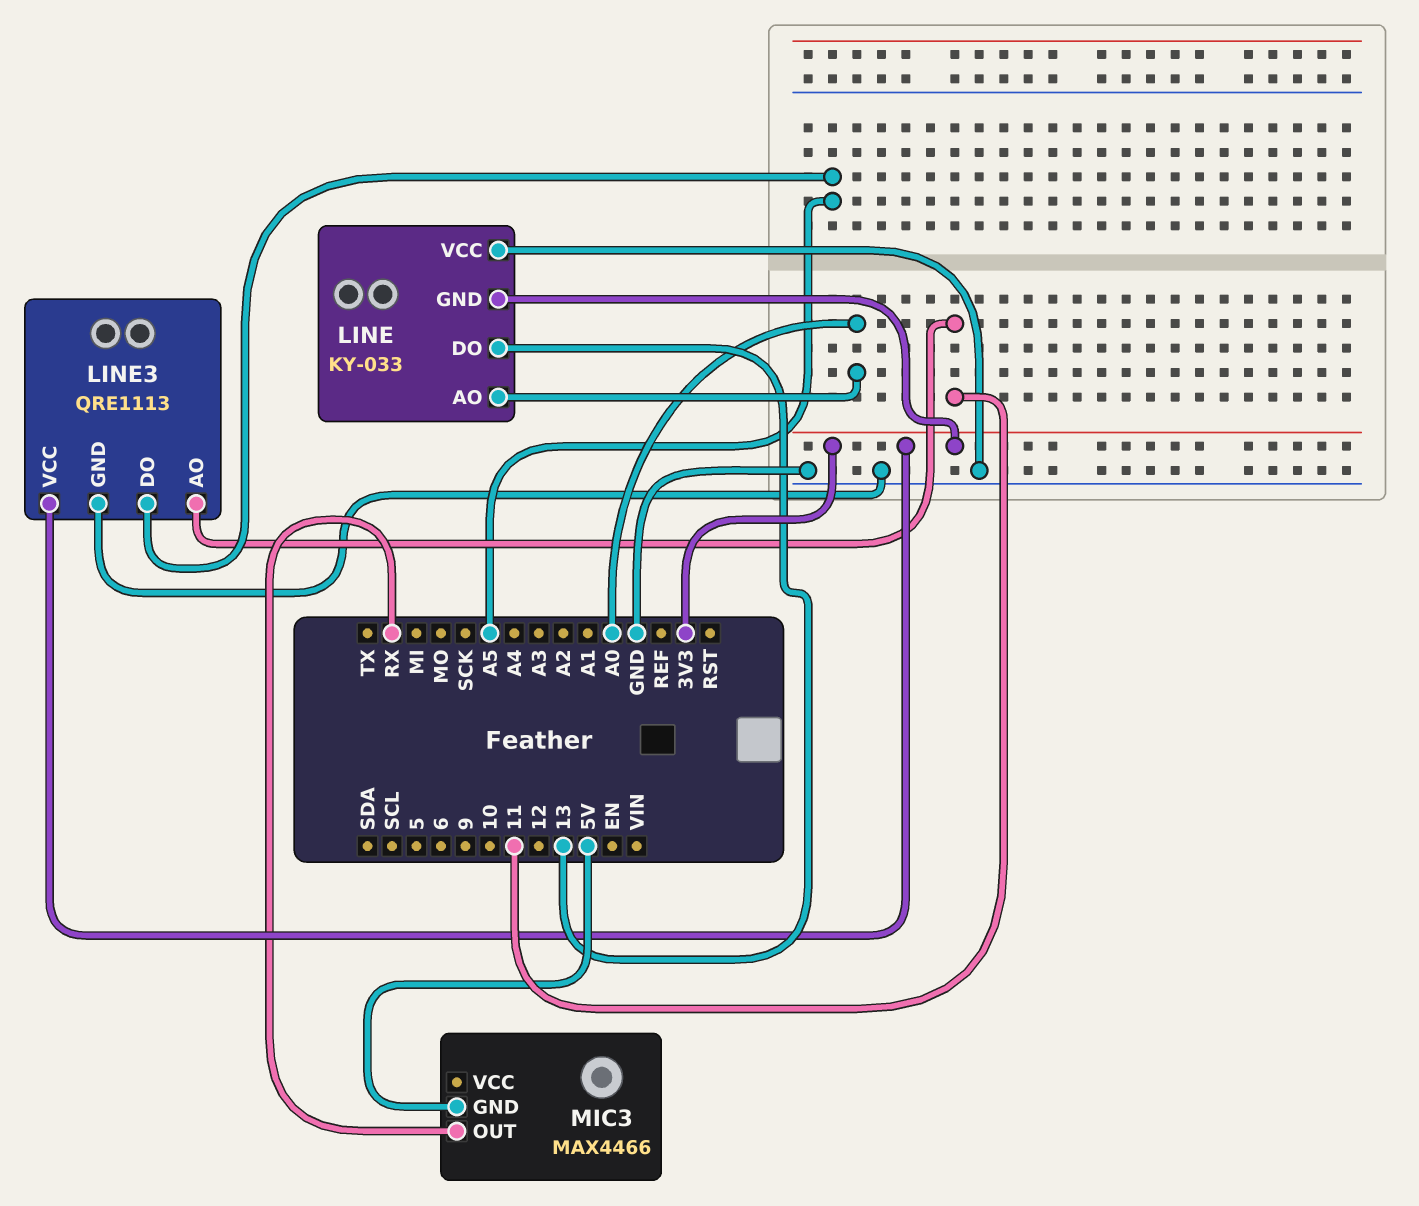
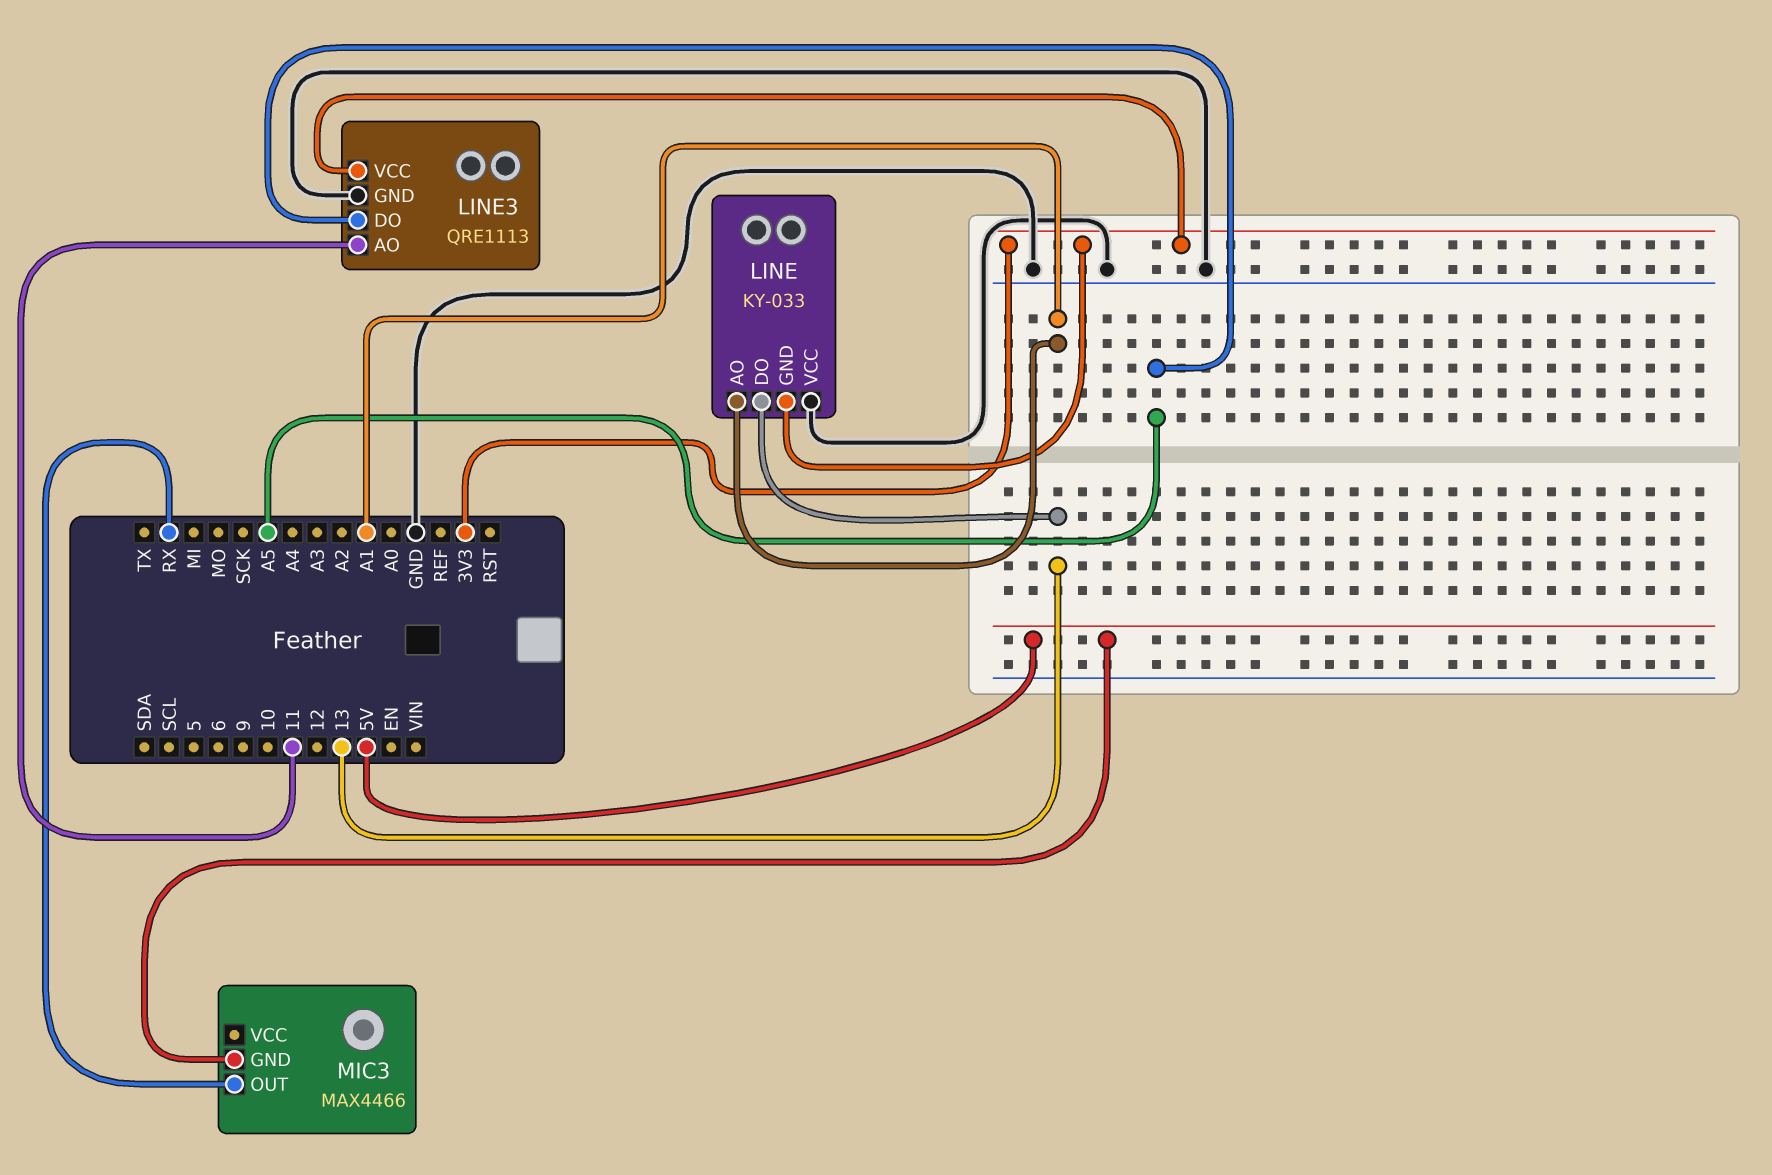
LINE pin AO: A0 -> A1

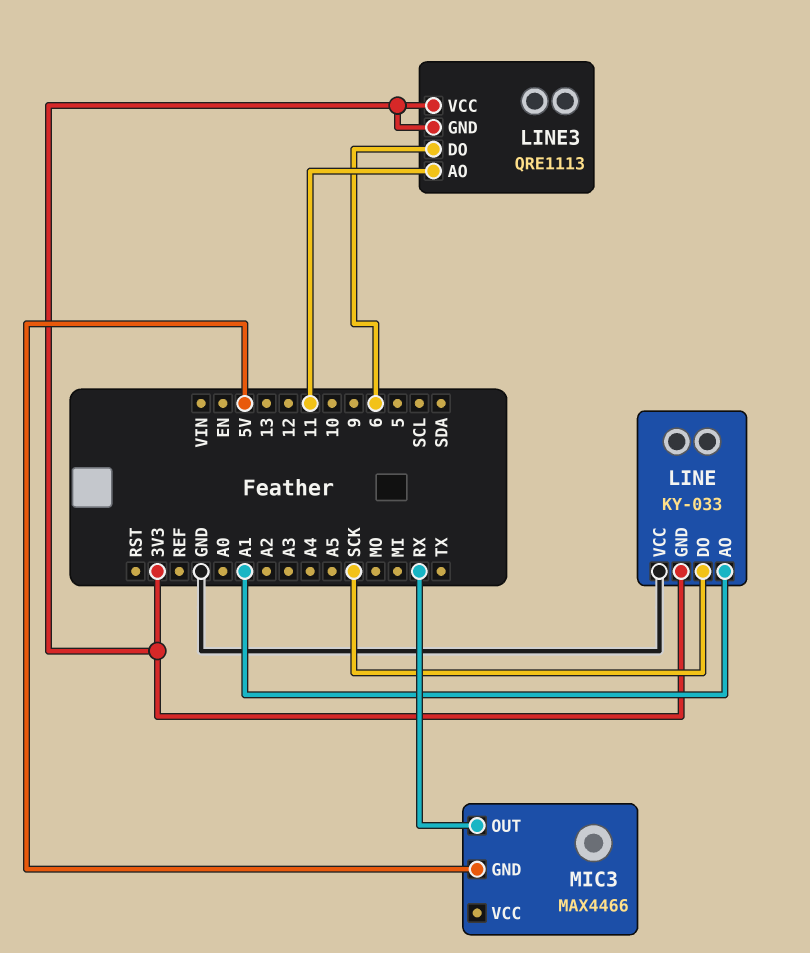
LINE pin DO: 13 -> SCK
LINE3 pin DO: A5 -> 6
LINE3 pin GND: GND -> 3V3

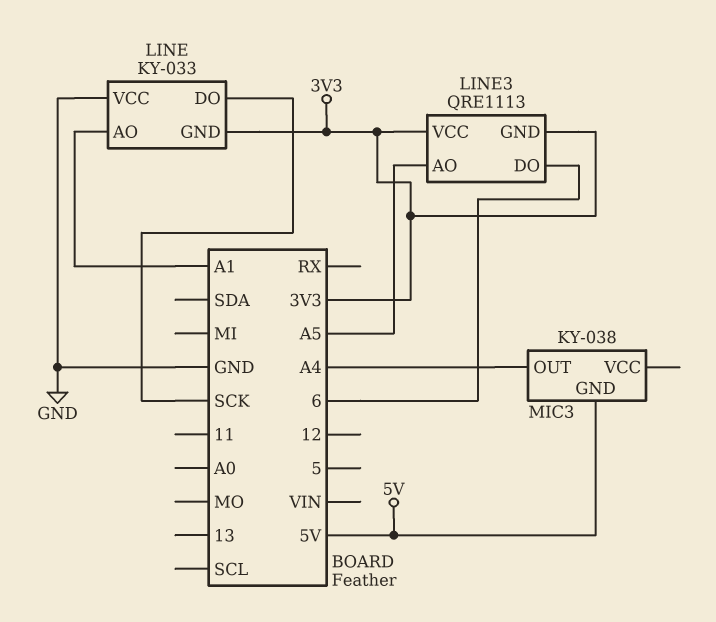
LINE3 pin AO: 11 -> A5
MIC3: MAX4466 -> KY-038
MIC3 pin OUT: RX -> A4

